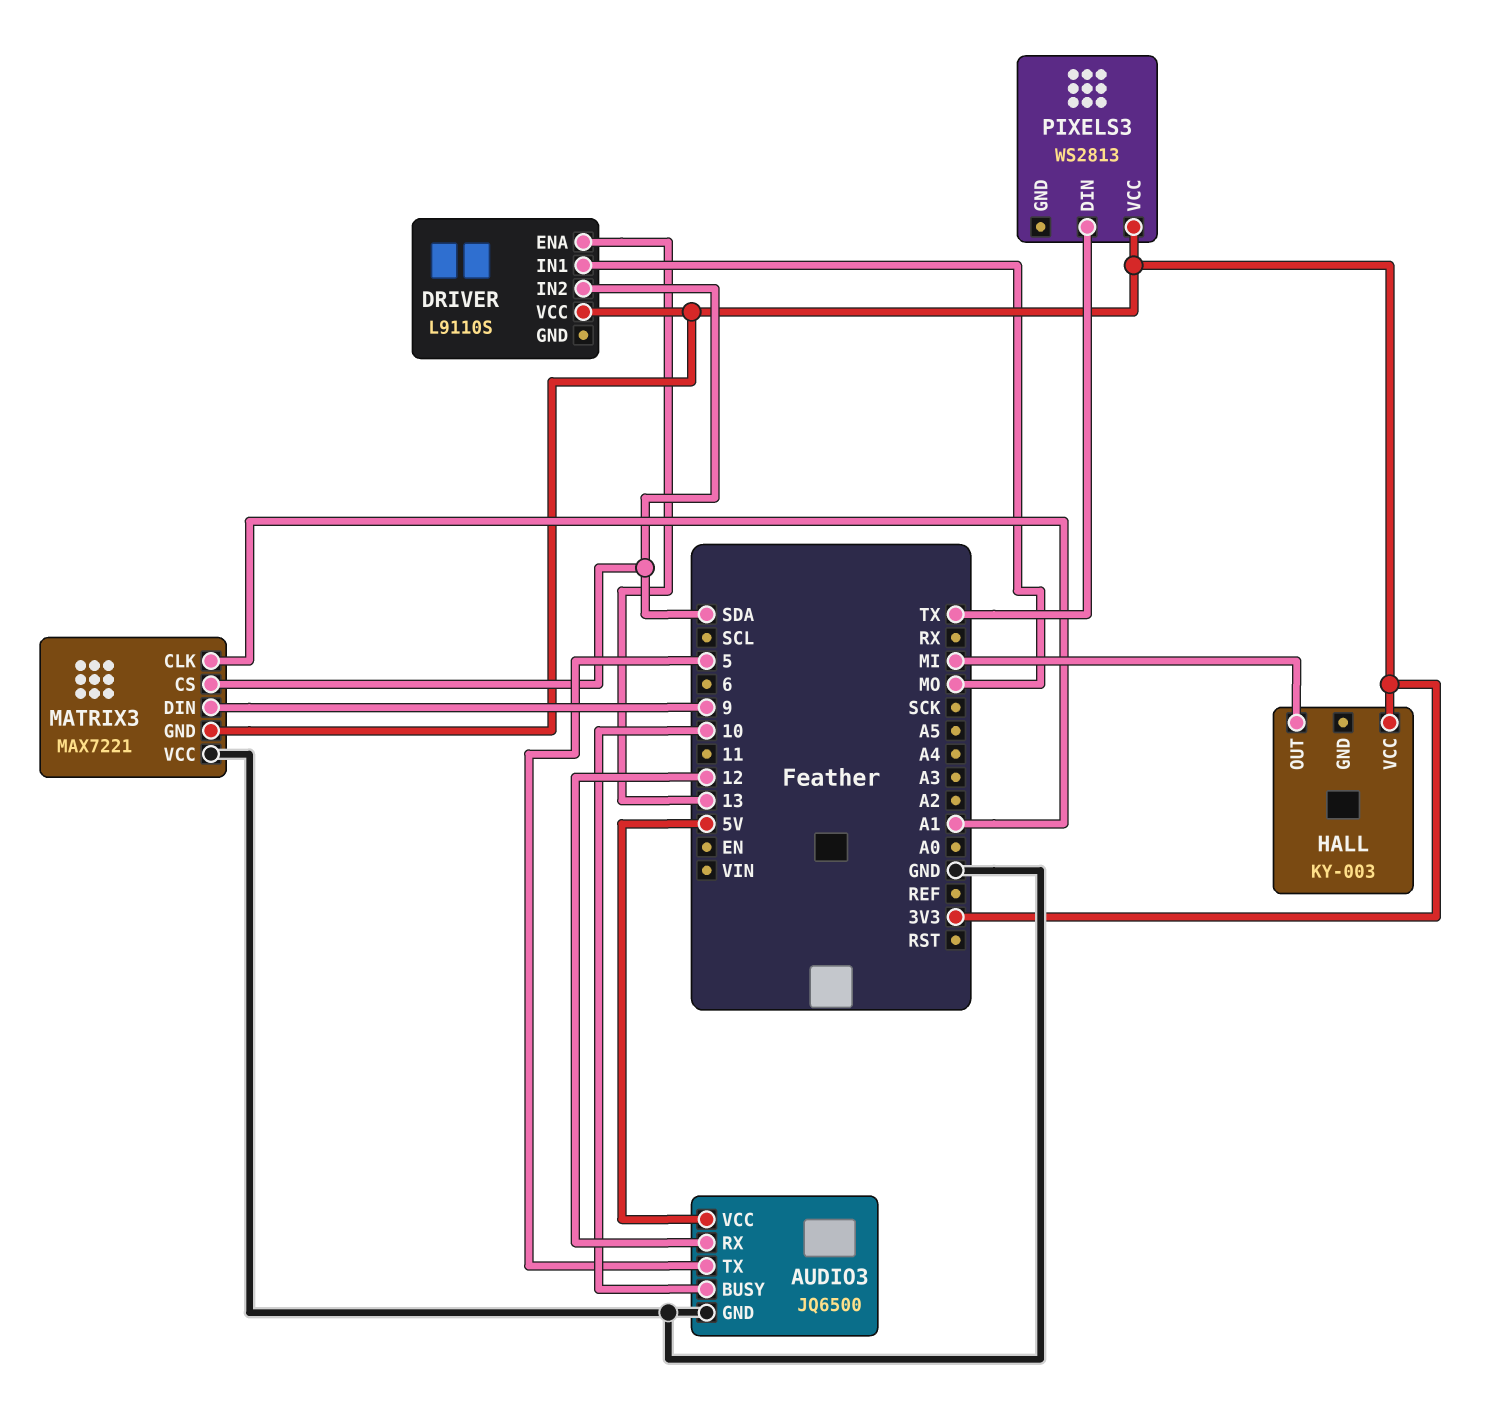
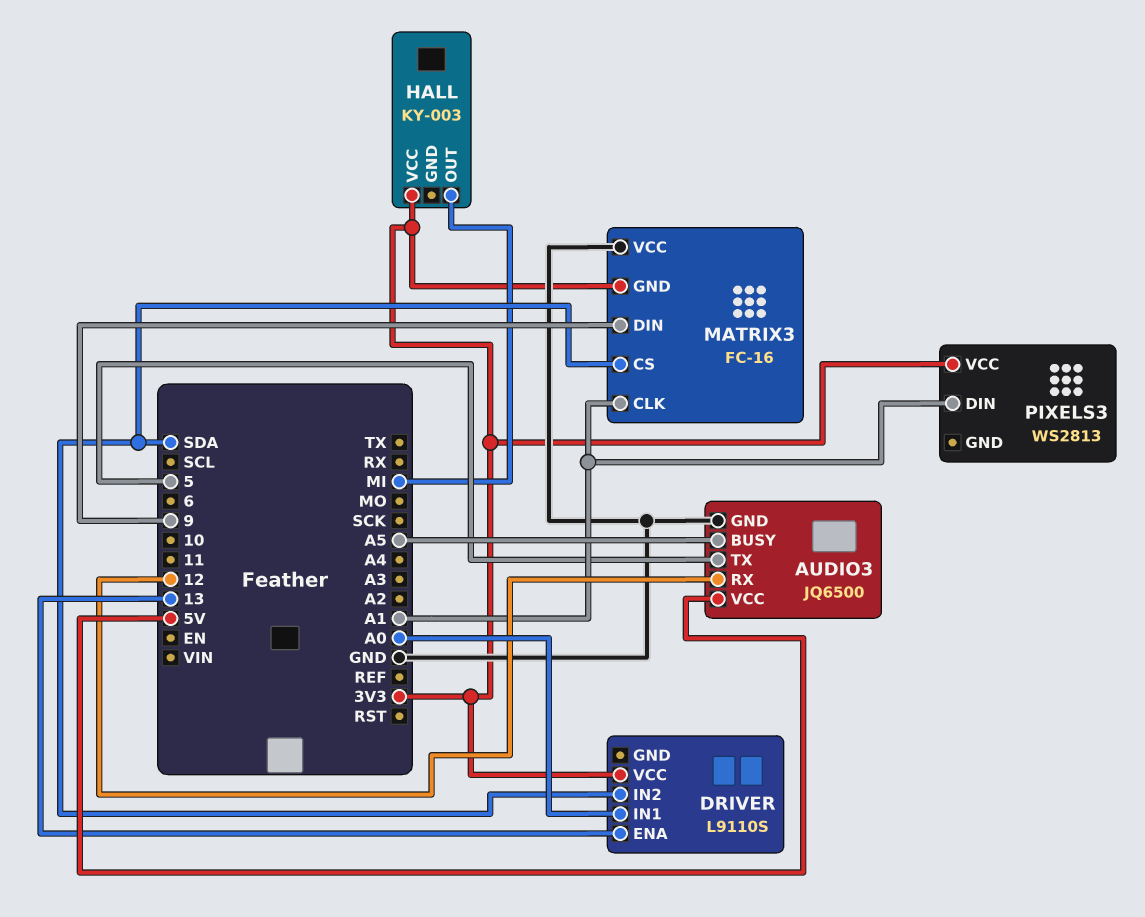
AUDIO3 pin BUSY: 10 -> A5
DRIVER pin IN1: MO -> A0
MATRIX3: MAX7221 -> FC-16
PIXELS3 pin DIN: TX -> A1

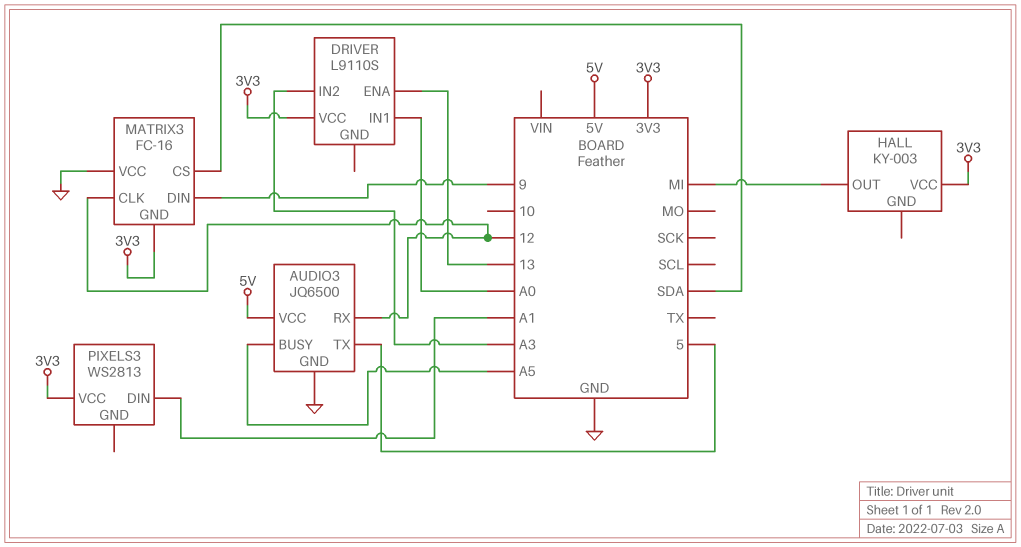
DRIVER pin IN2: SDA -> A3
MATRIX3 pin CLK: A1 -> 12

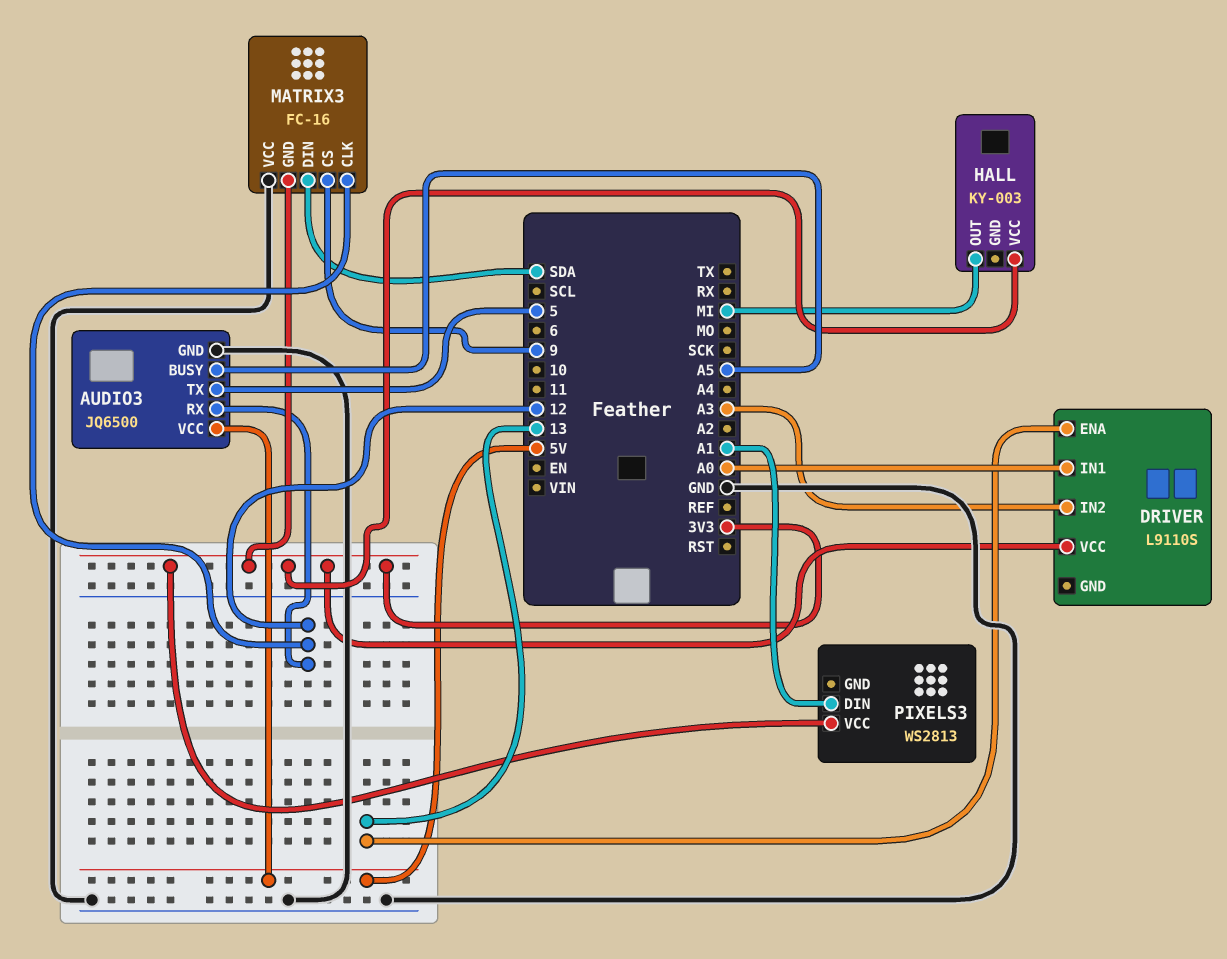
MATRIX3 pin CS: SDA -> 9
MATRIX3 pin DIN: 9 -> SDA

